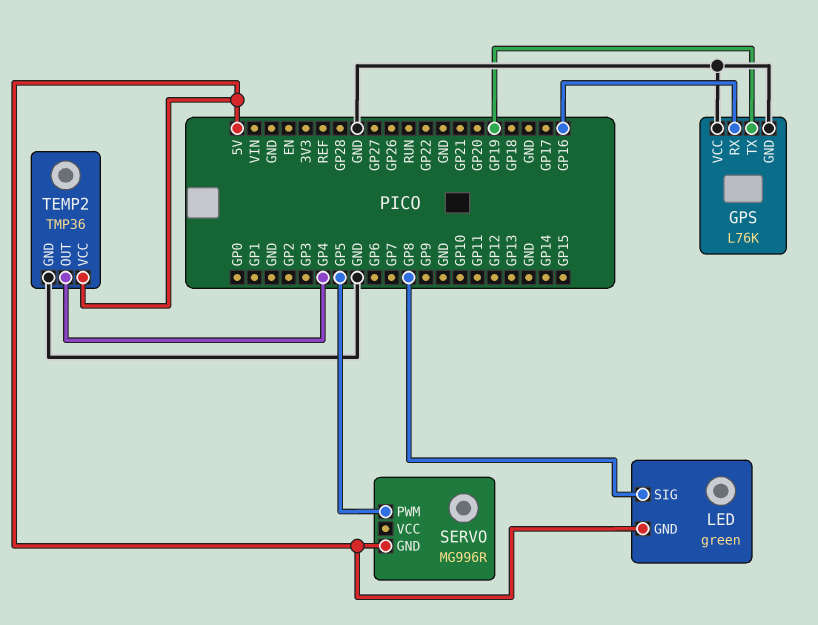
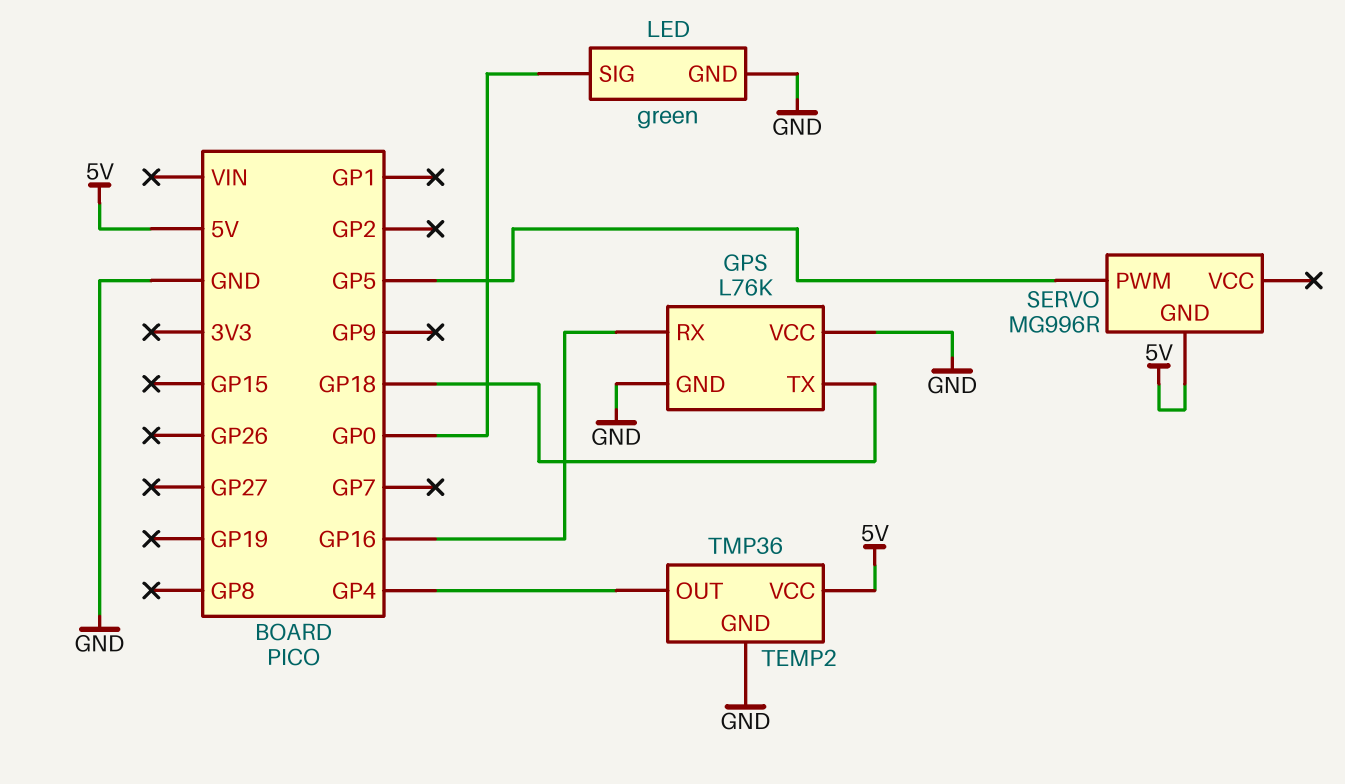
GPS pin TX: GP19 -> GP18
LED pin GND: 5V -> GND
LED pin SIG: GP8 -> GP0

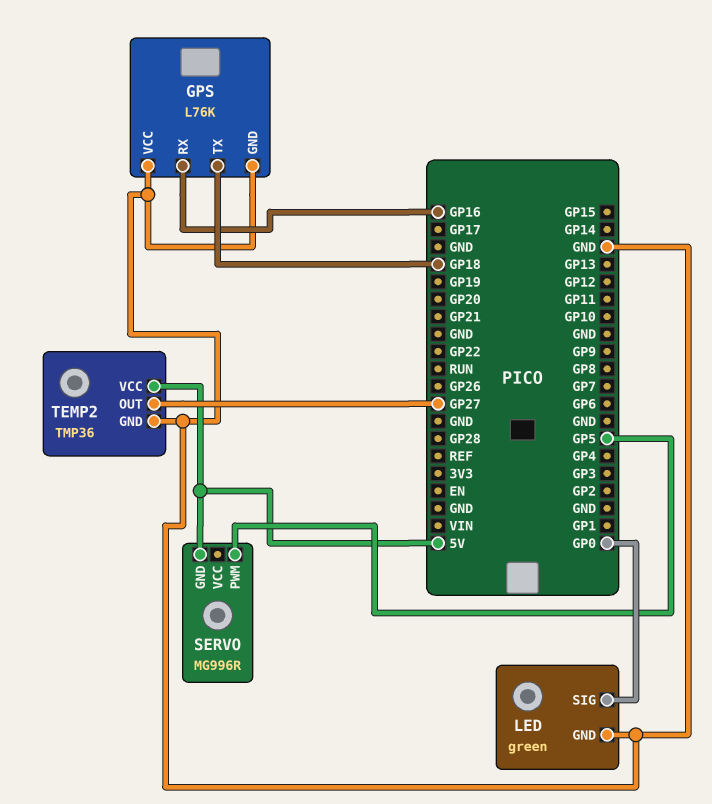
TEMP2 pin OUT: GP4 -> GP27

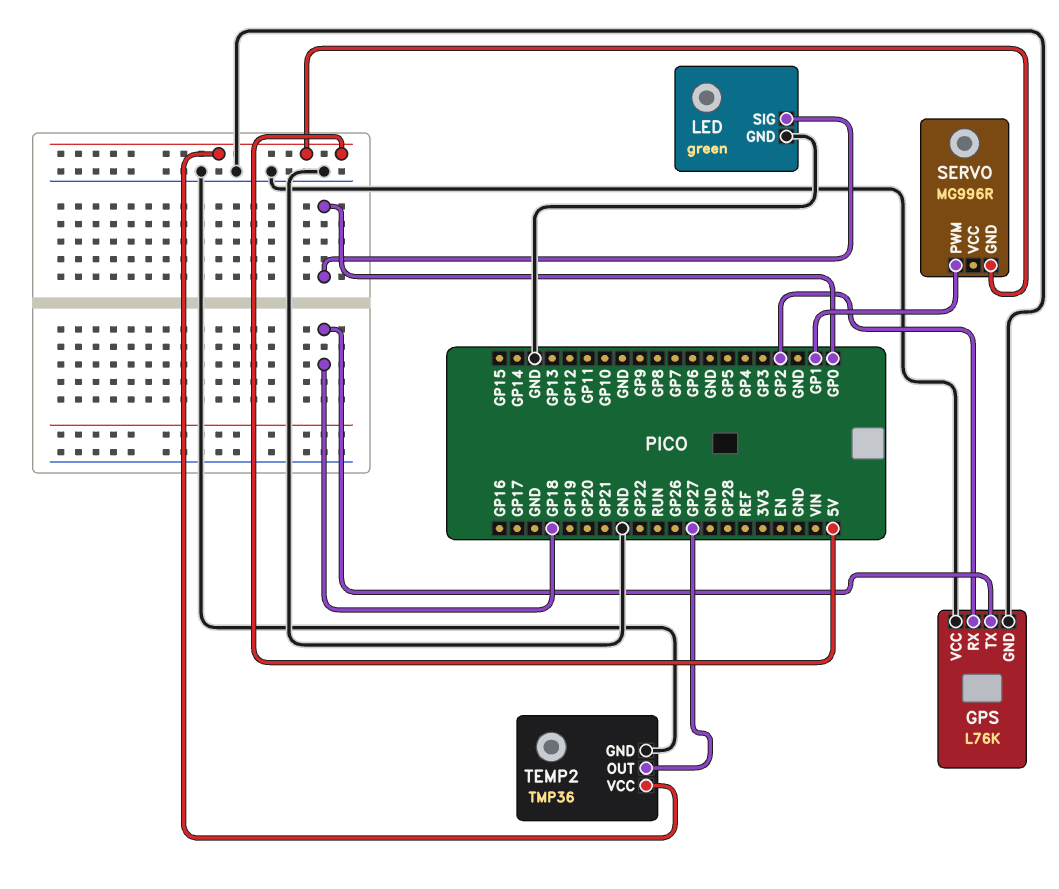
GPS pin RX: GP16 -> GP2
SERVO pin PWM: GP5 -> GP1

